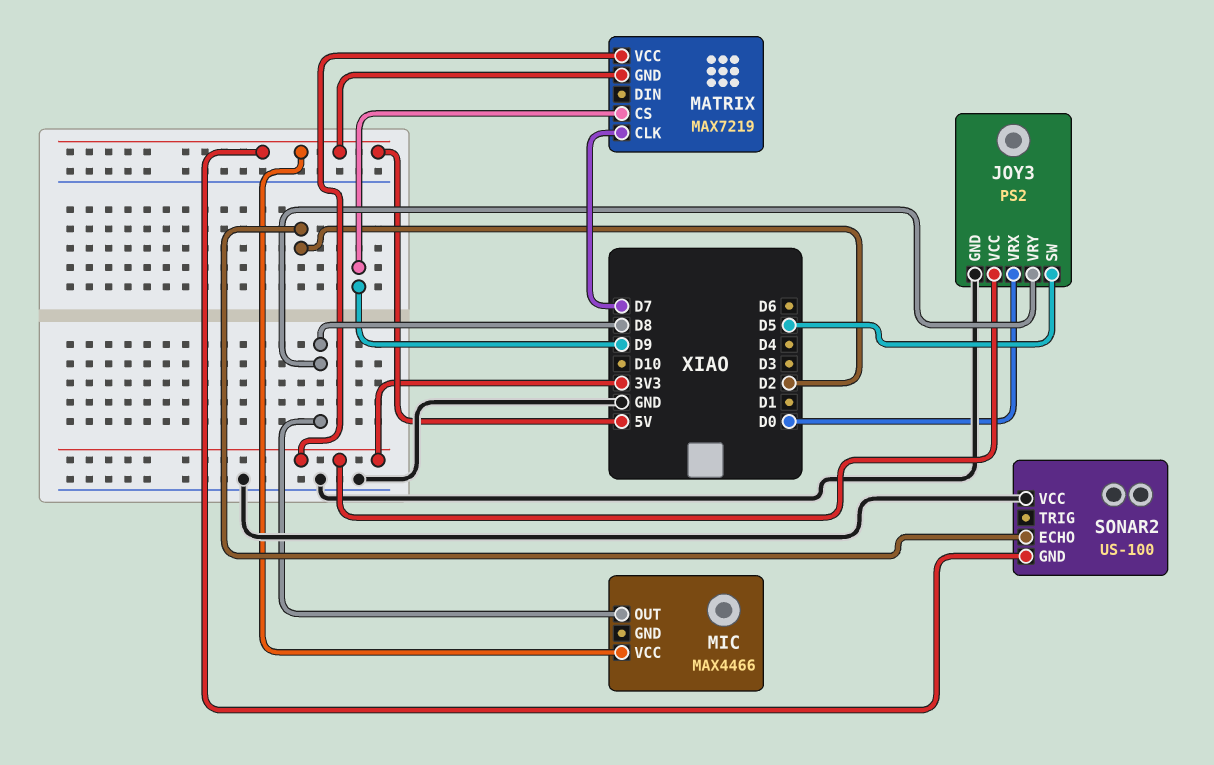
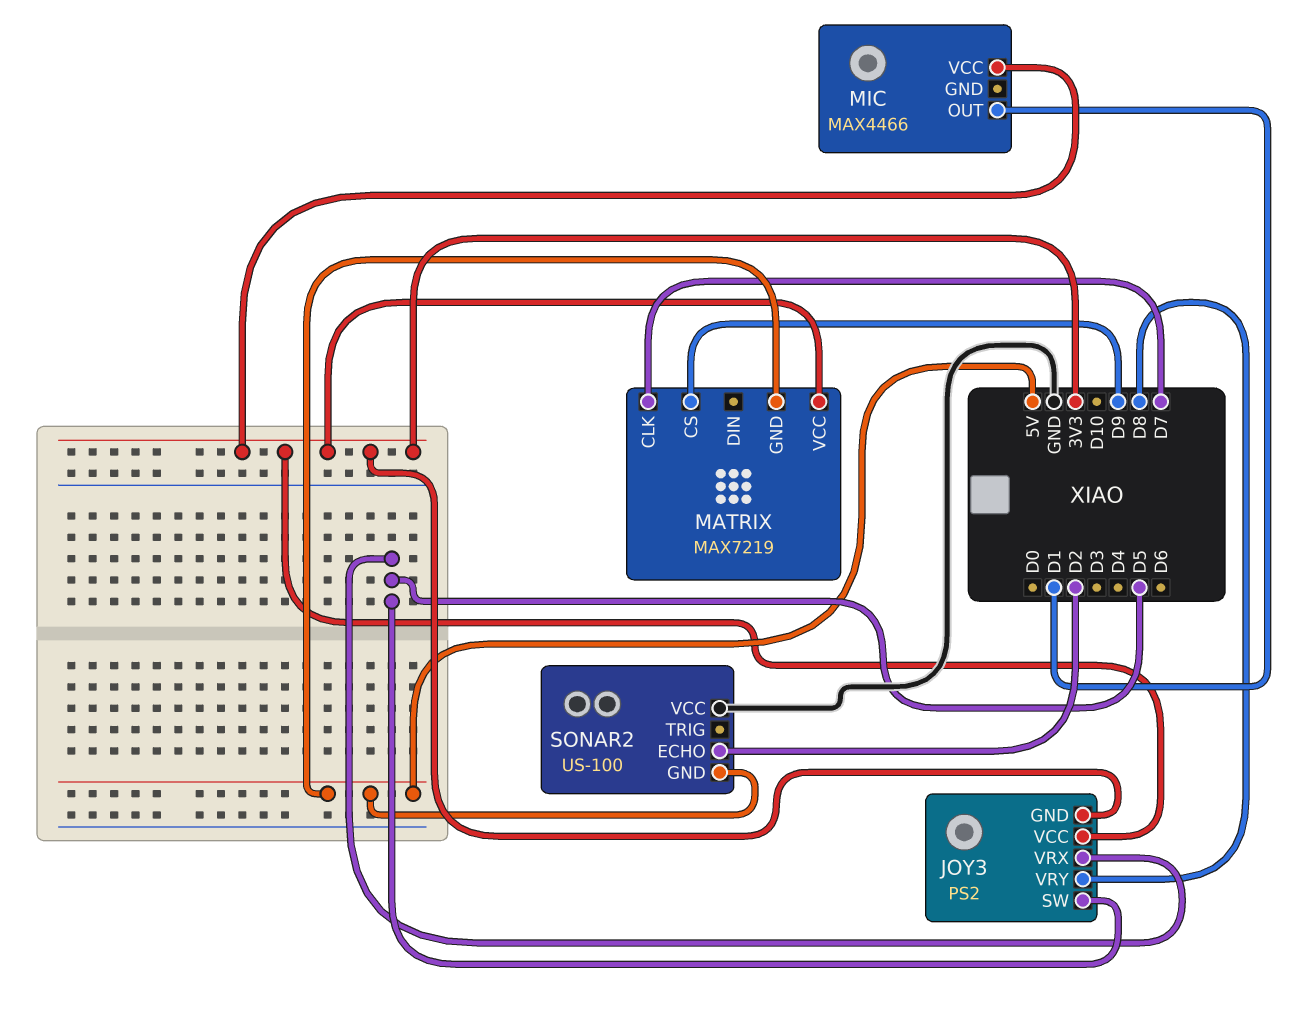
JOY3 pin GND: GND -> 3V3
JOY3 pin VRX: D0 -> D5
MIC pin OUT: D8 -> D1
MIC pin VCC: 5V -> 3V3

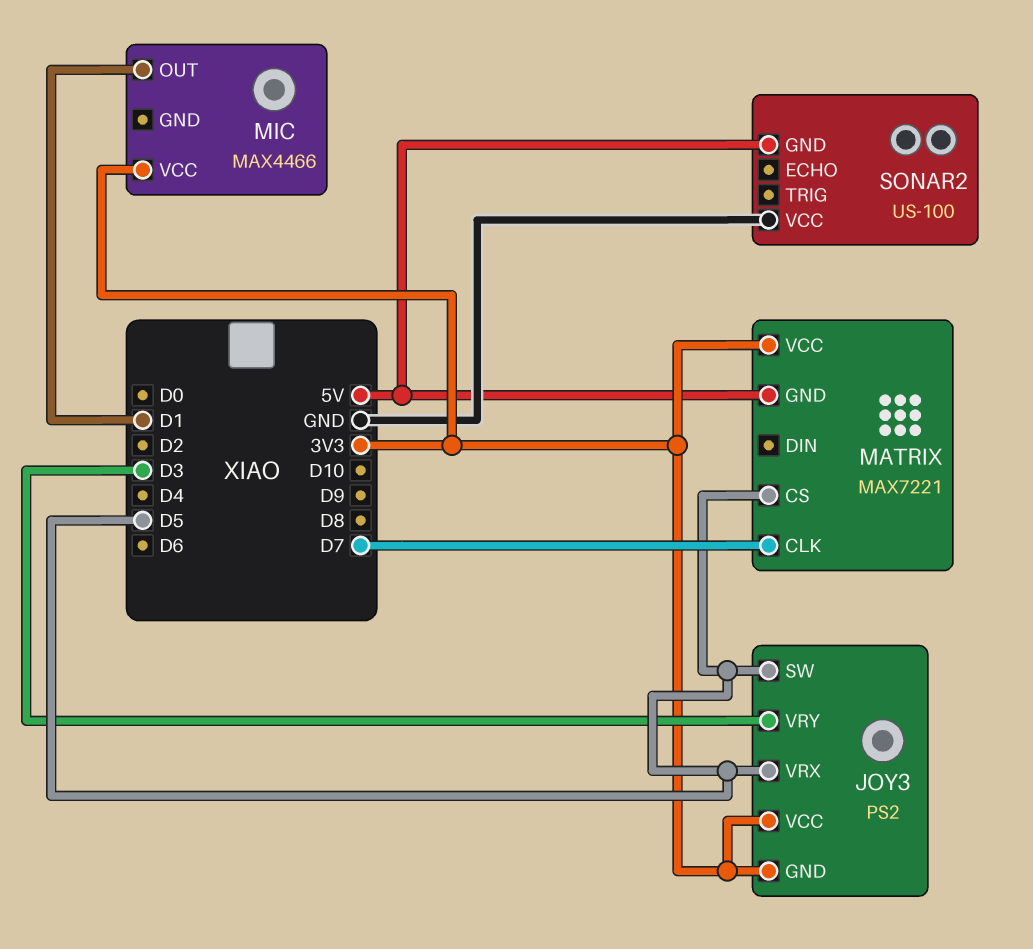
JOY3 pin VRY: D8 -> D3
MATRIX: MAX7219 -> MAX7221
MATRIX pin CS: D9 -> D5
SONAR2 pin ECHO: D2 -> none

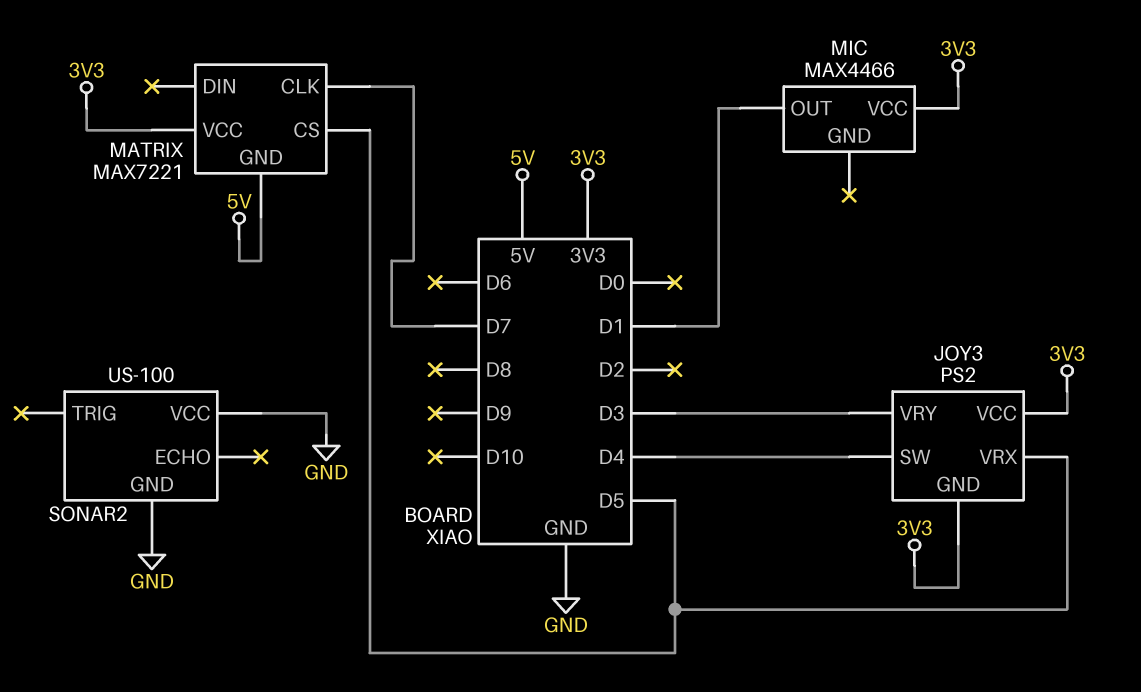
JOY3 pin SW: D5 -> D4
SONAR2 pin GND: 5V -> GND

